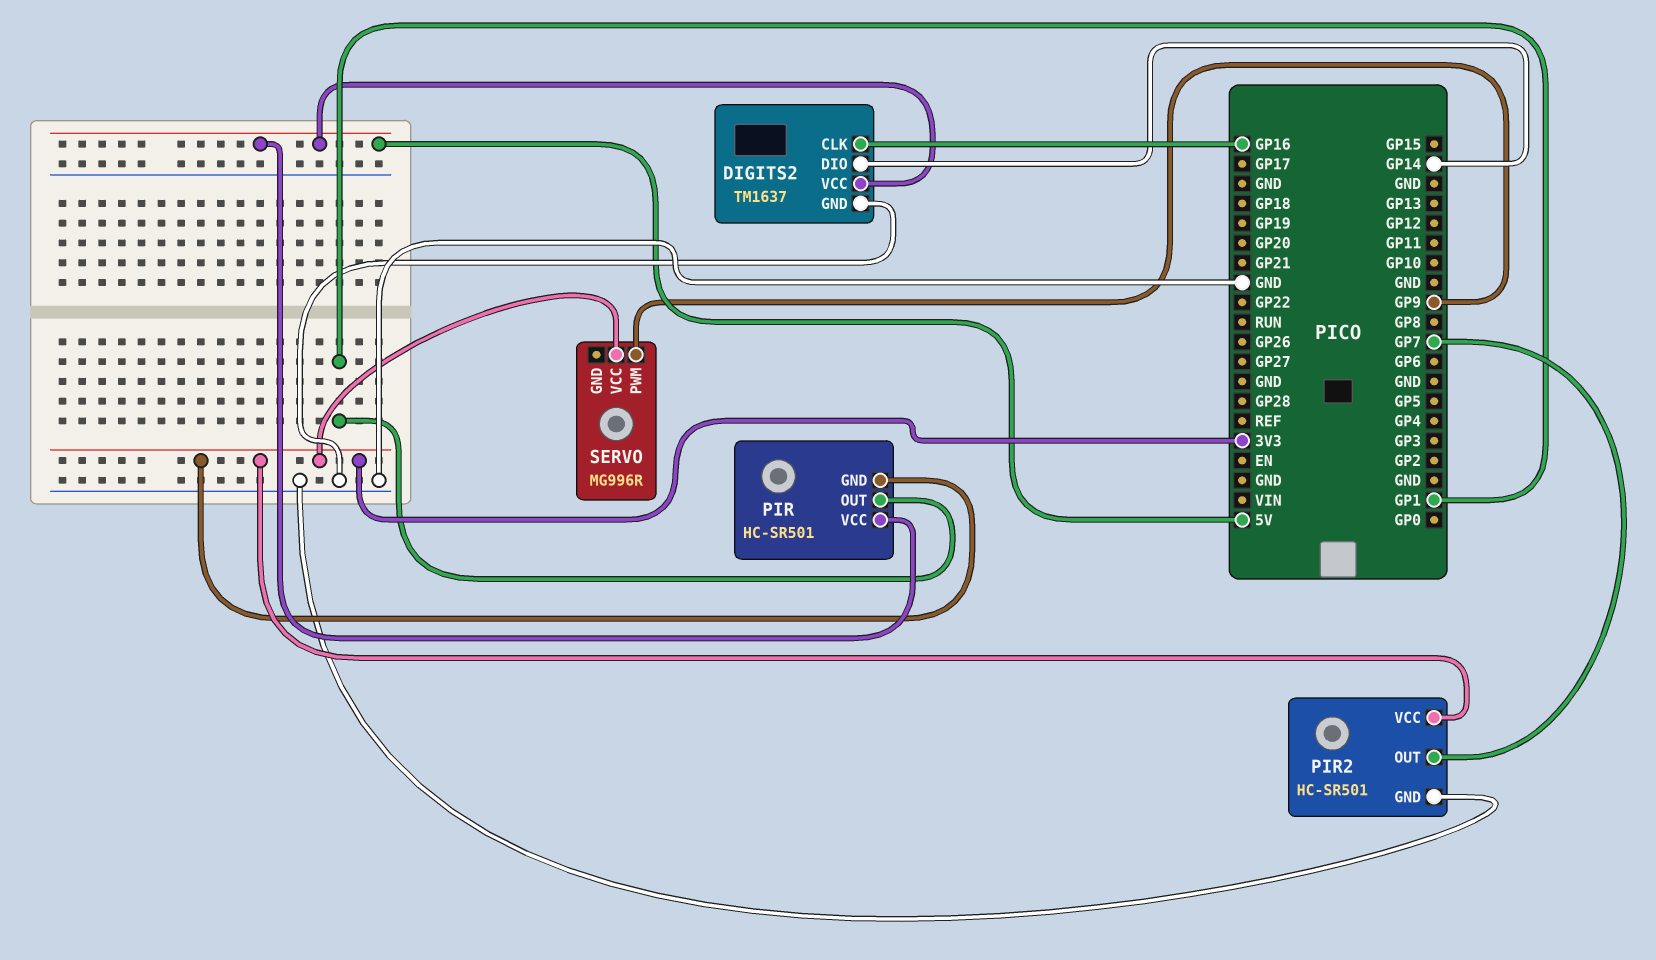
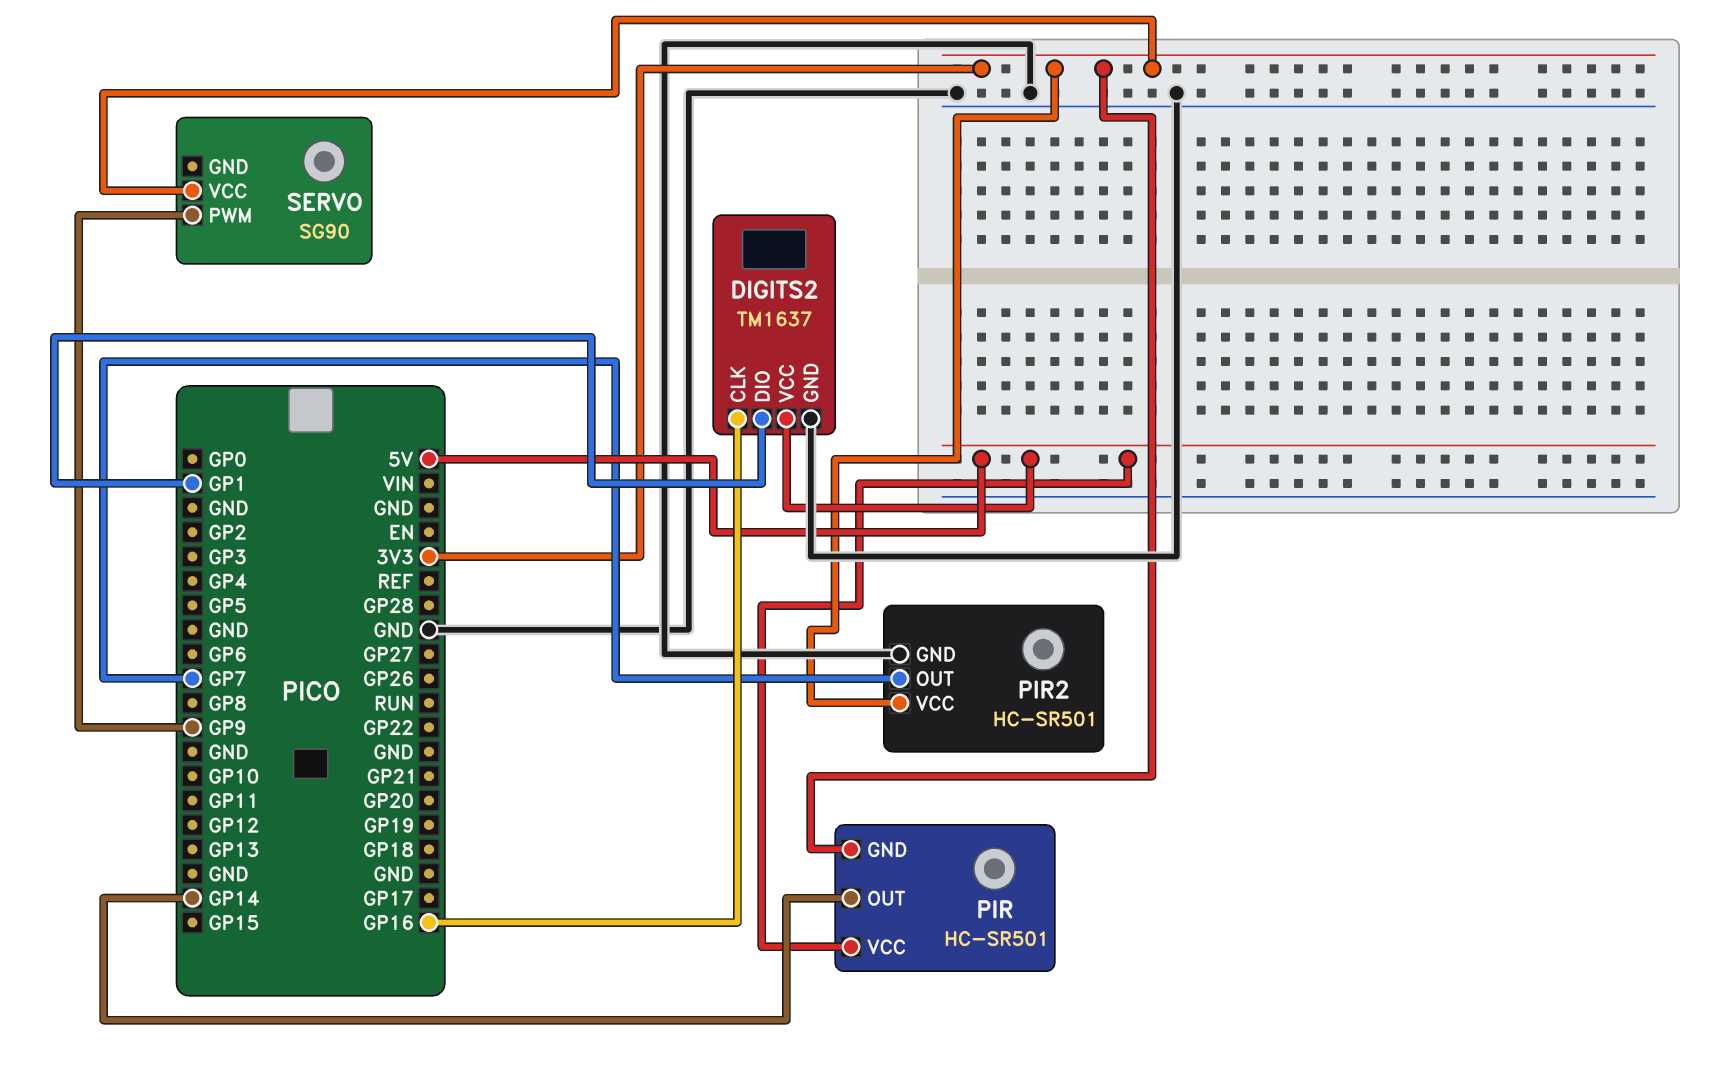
DIGITS2 pin DIO: GP14 -> GP1
PIR pin OUT: GP1 -> GP14
SERVO: MG996R -> SG90

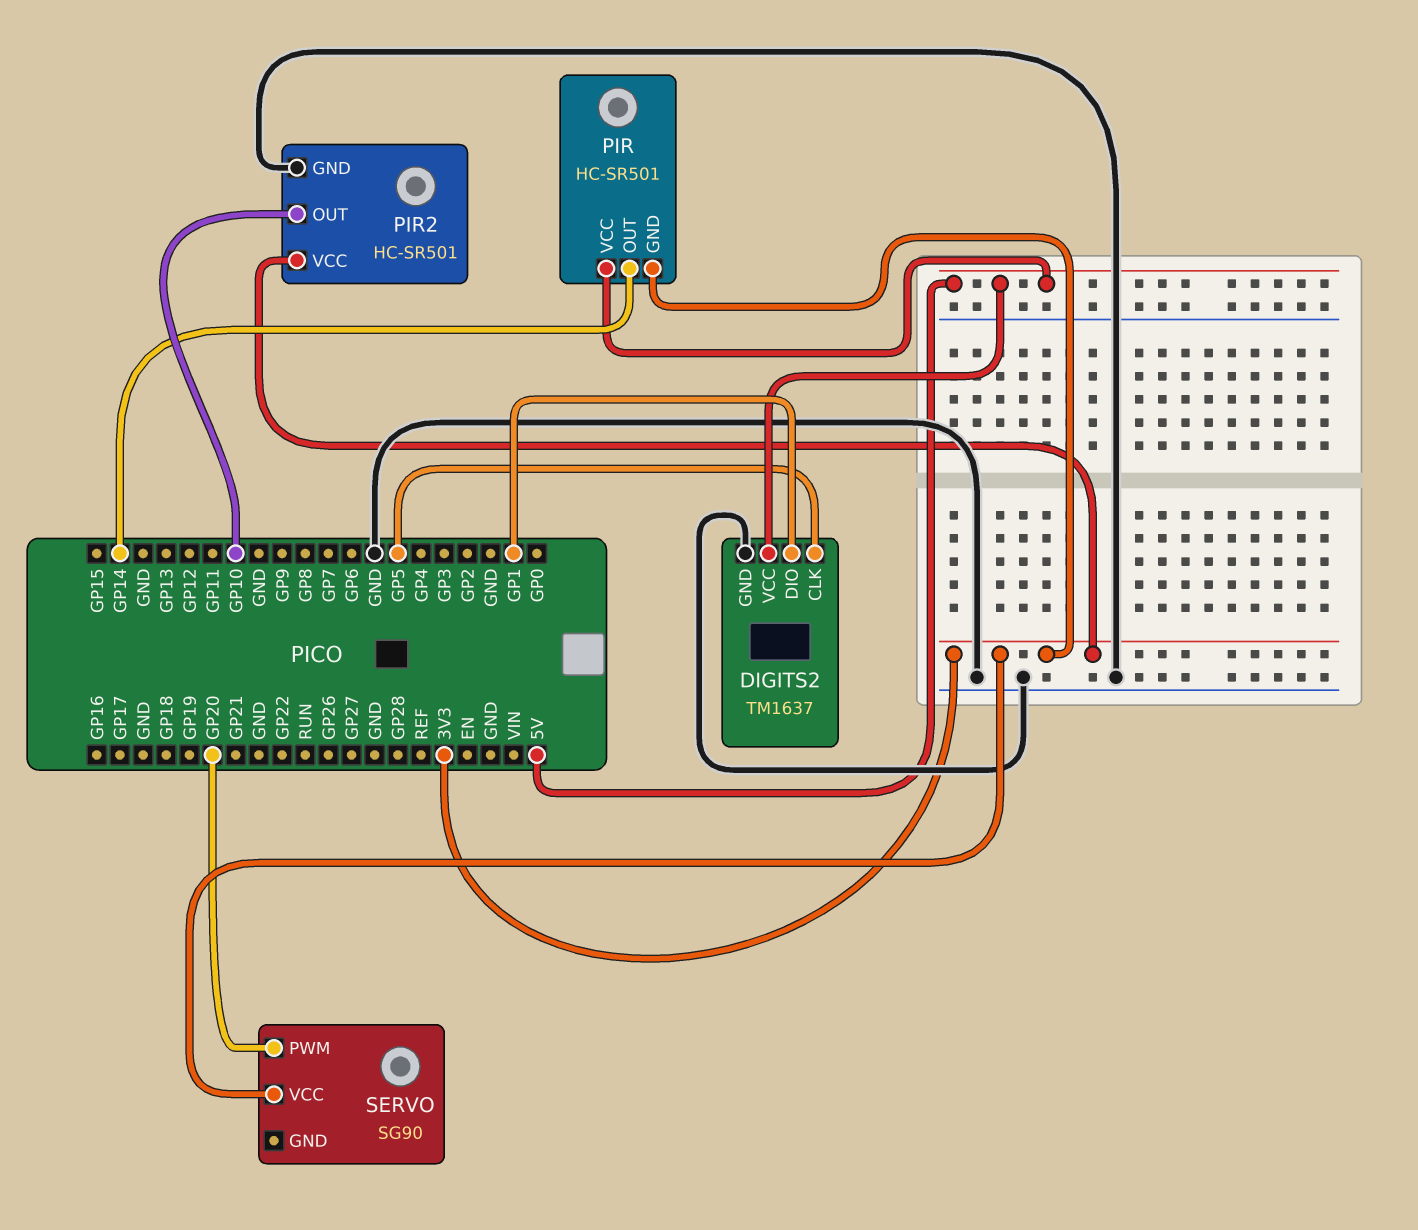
DIGITS2 pin CLK: GP16 -> GP5
PIR2 pin OUT: GP7 -> GP10
SERVO pin PWM: GP9 -> GP20

